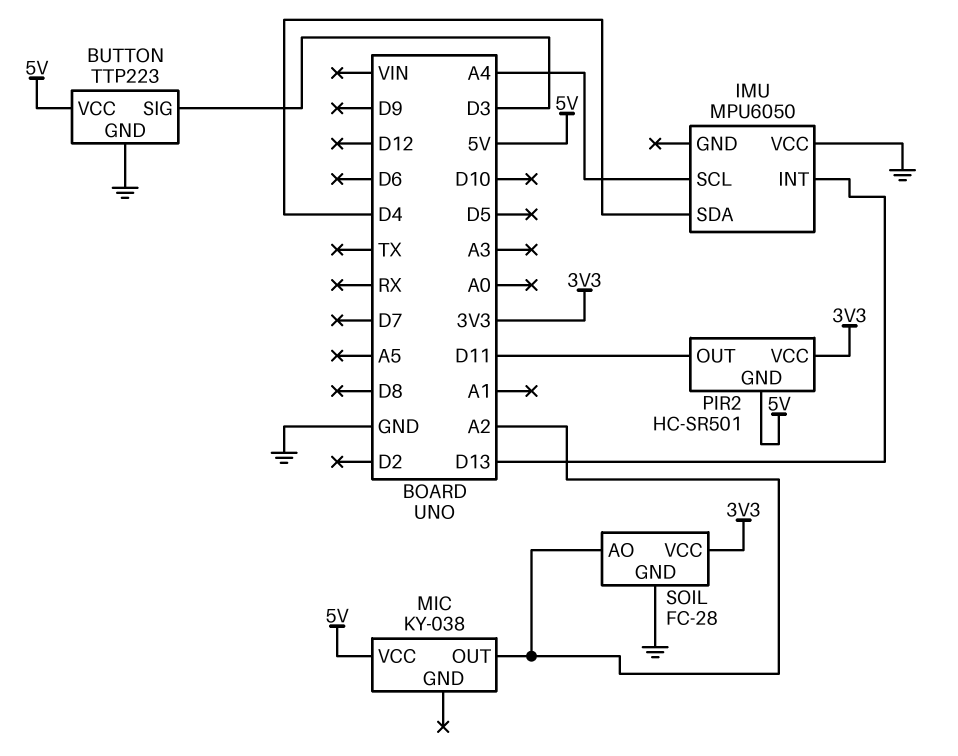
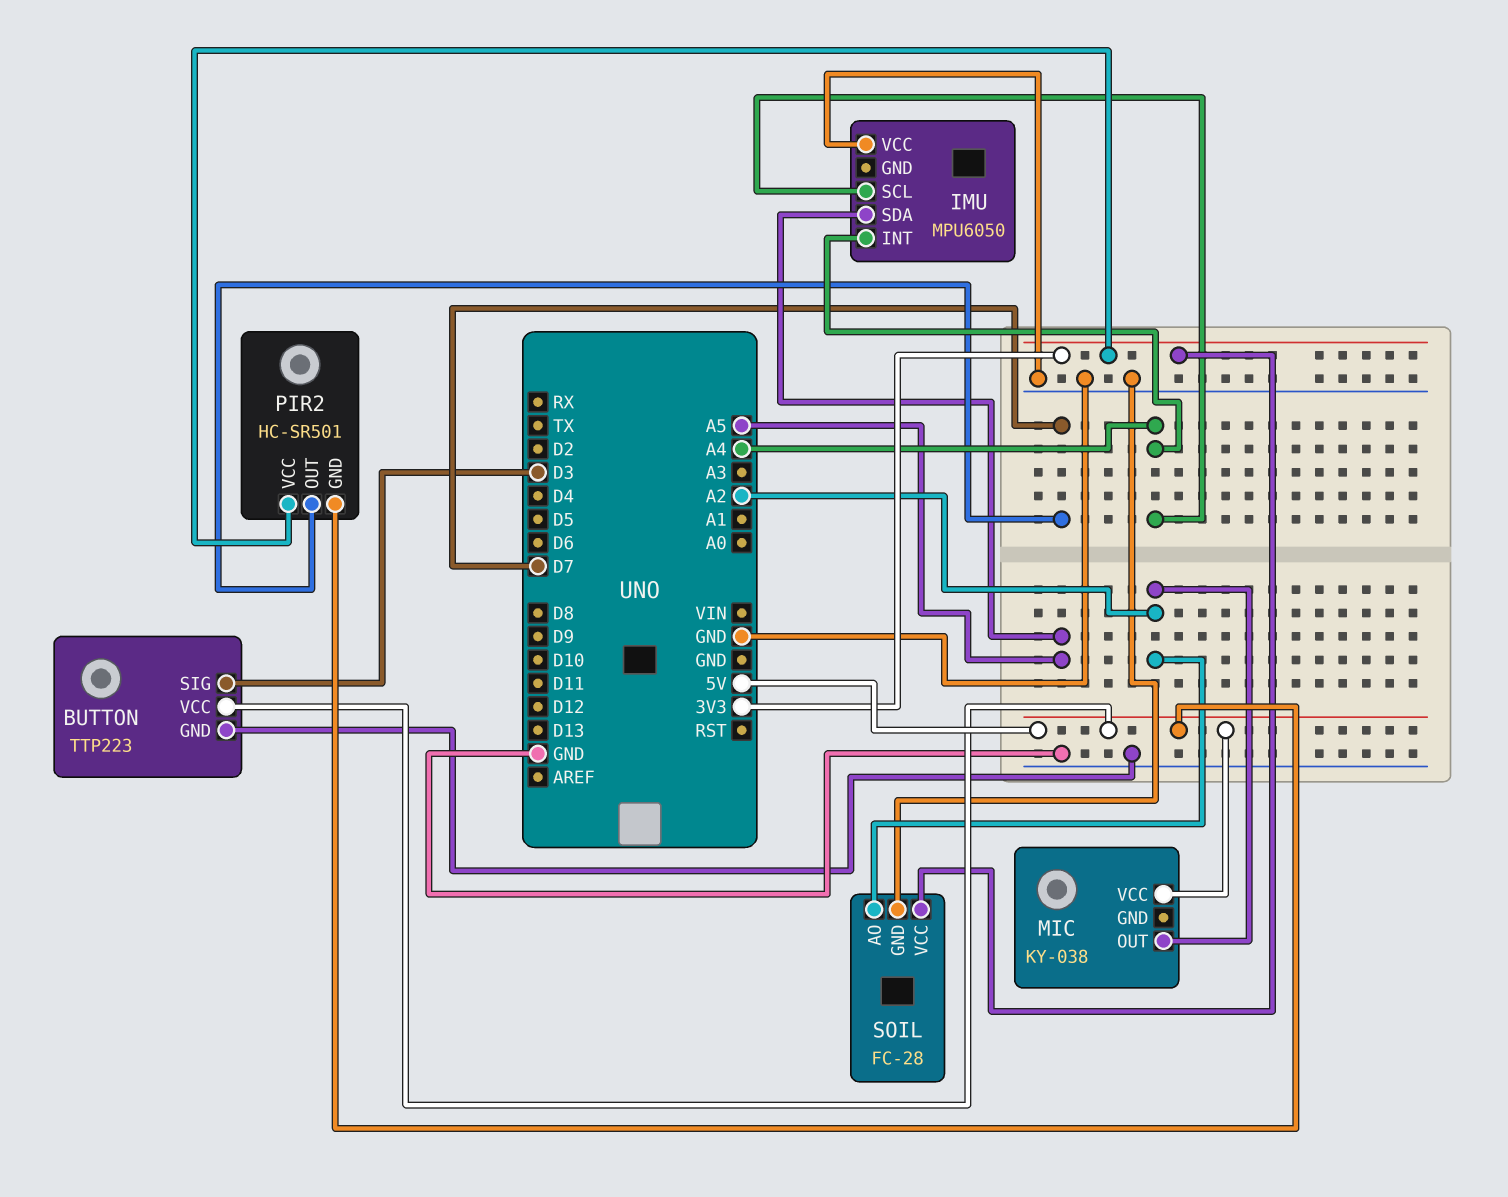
IMU pin INT: D13 -> A4
IMU pin SDA: D4 -> A5
PIR2 pin OUT: D11 -> D7

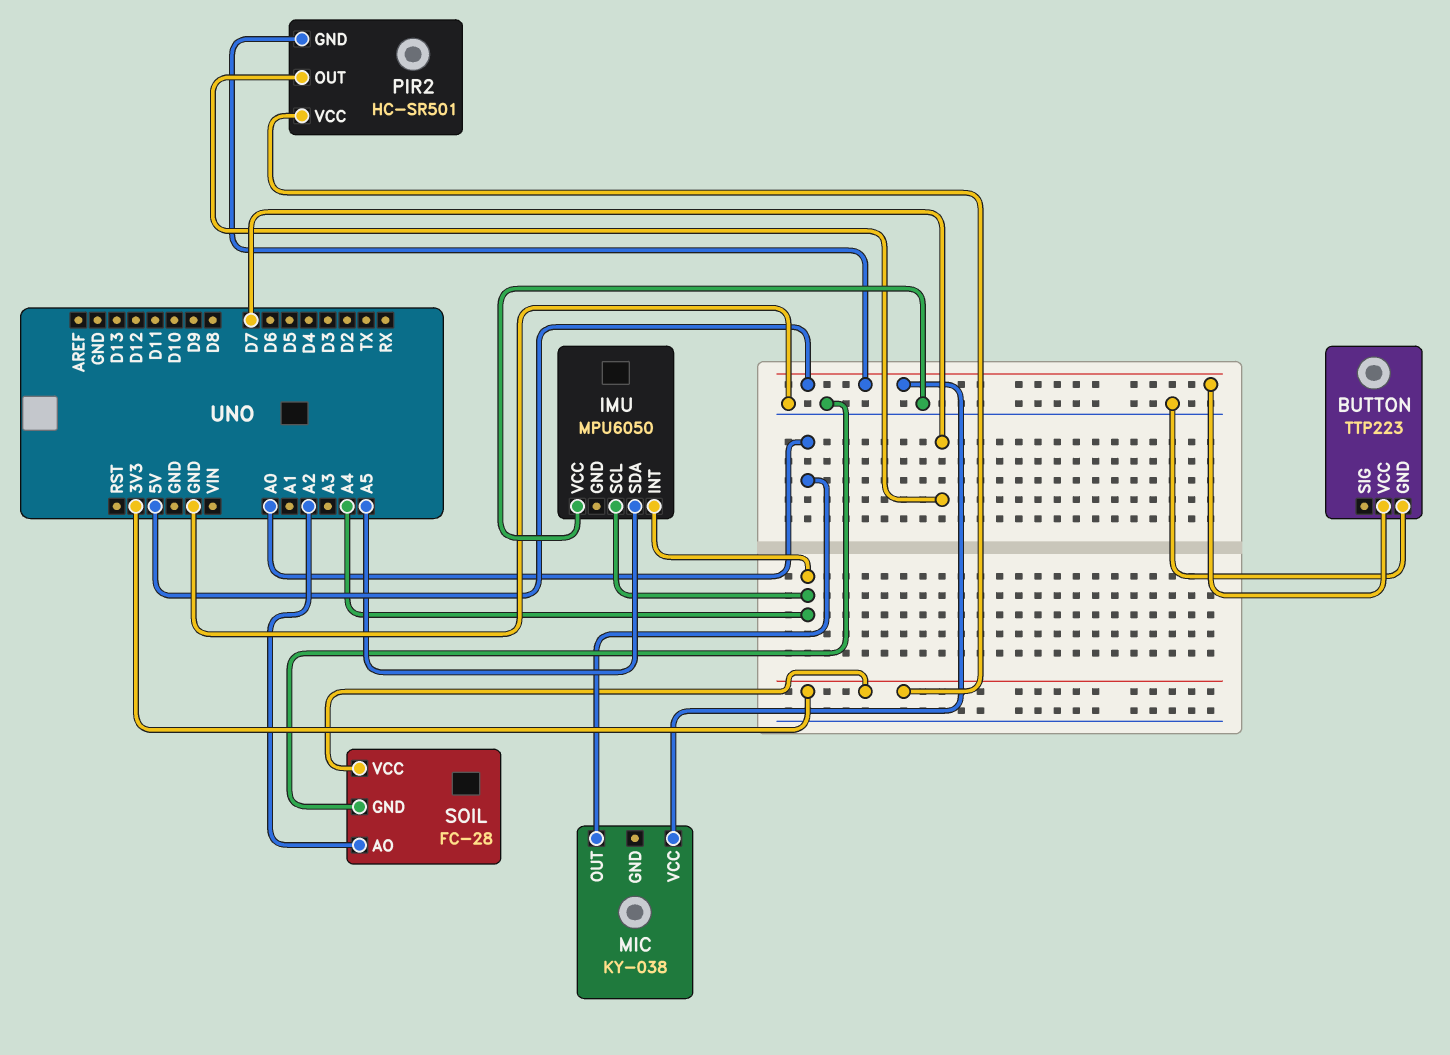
BUTTON pin SIG: D3 -> none
MIC pin OUT: A2 -> A0

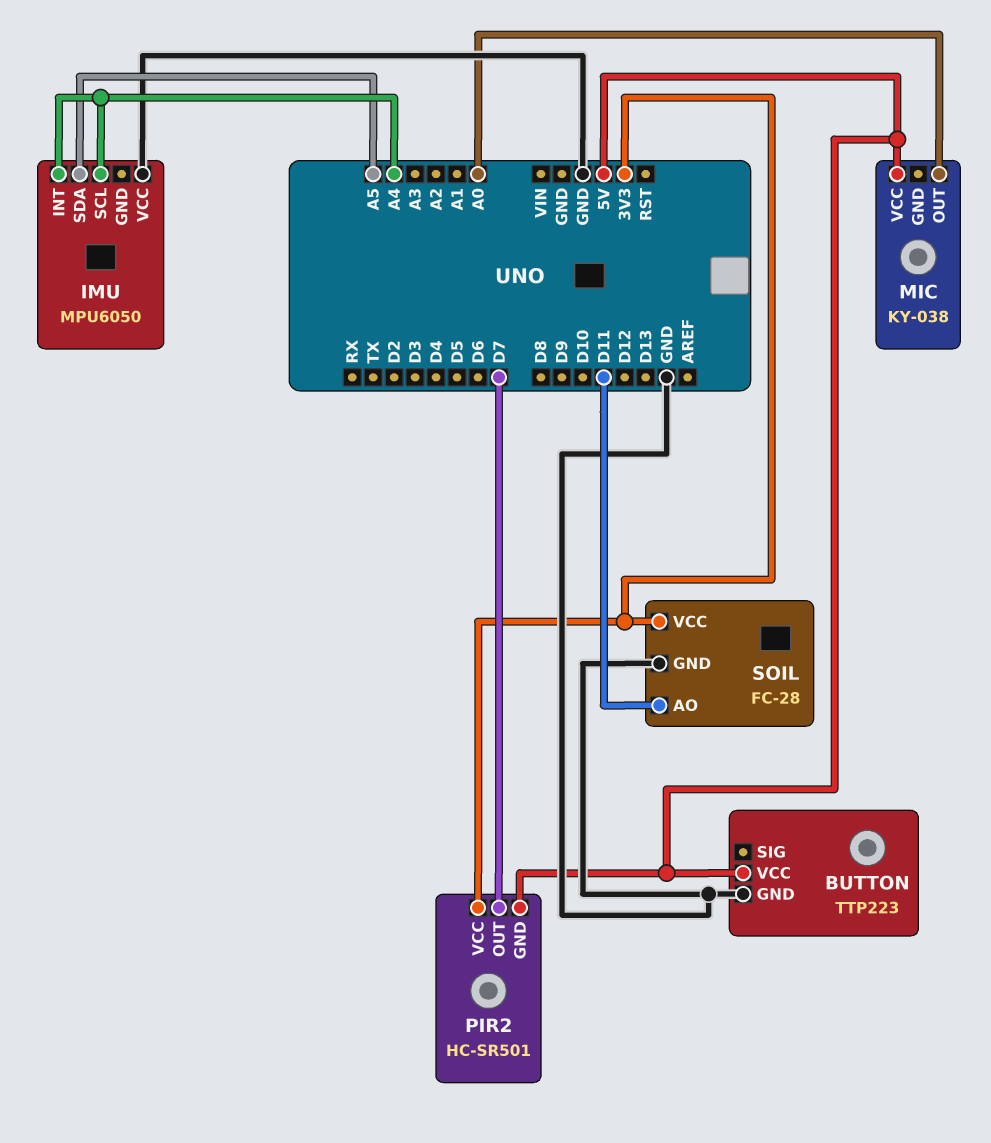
SOIL pin AO: A2 -> D11

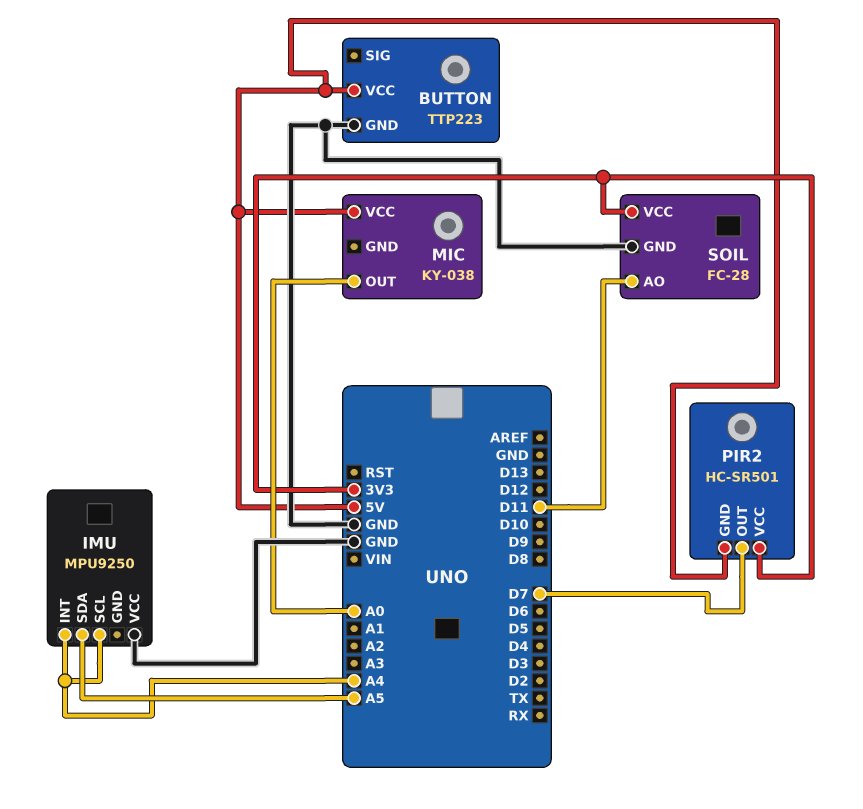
IMU: MPU6050 -> MPU9250

